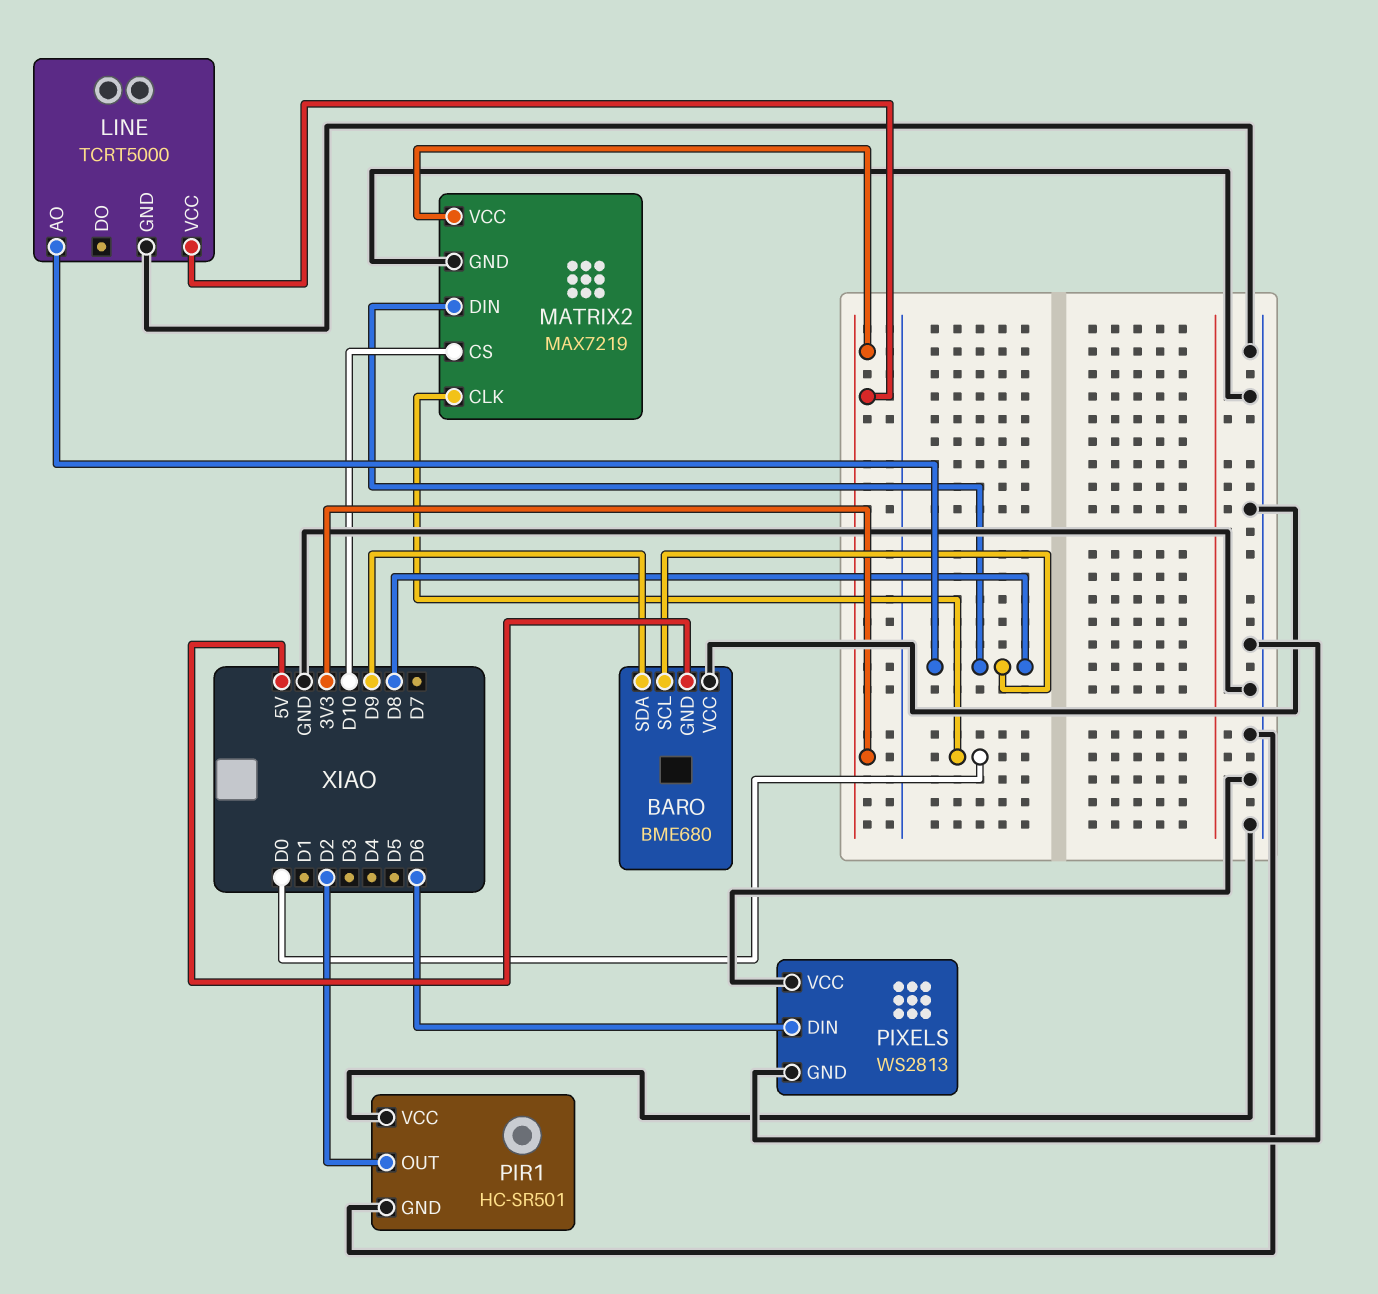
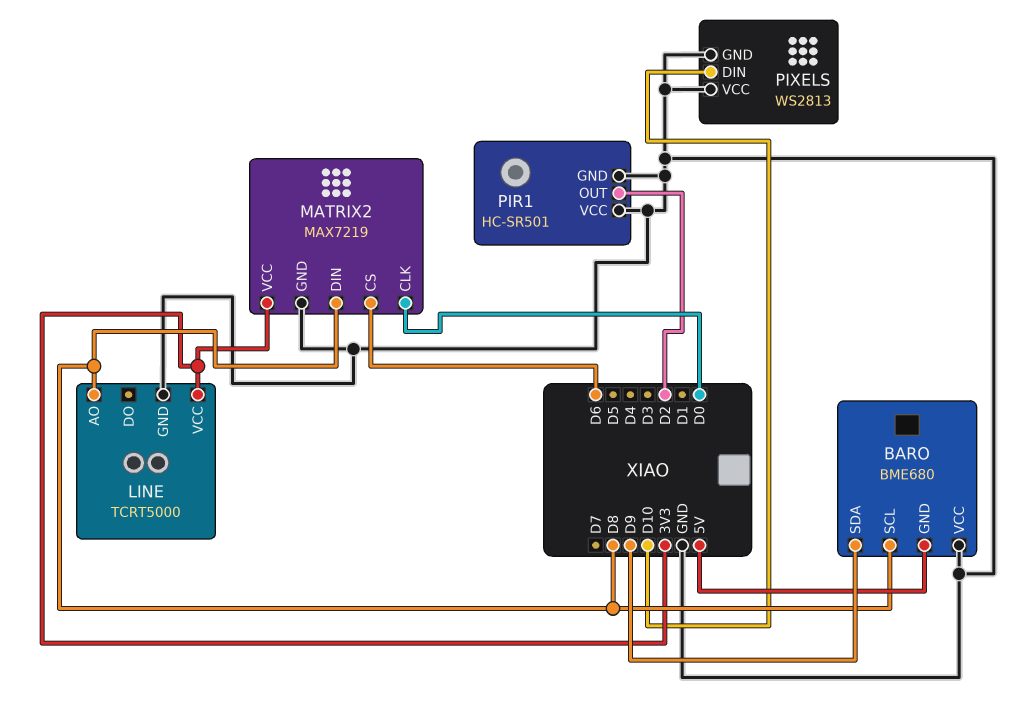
MATRIX2 pin CS: D10 -> D6
PIXELS pin DIN: D6 -> D10

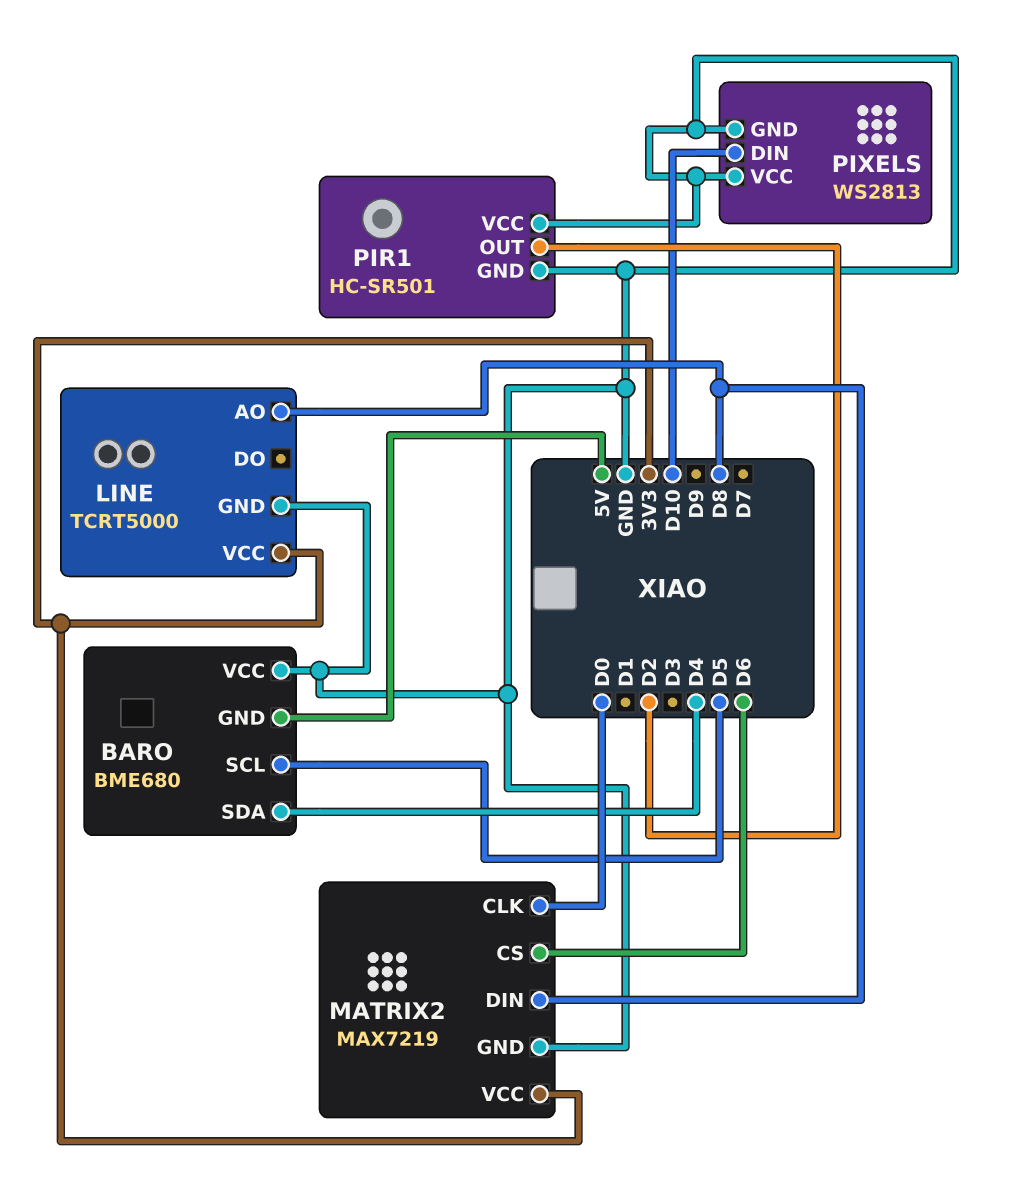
BARO pin SCL: D8 -> D5
BARO pin SDA: D9 -> D4

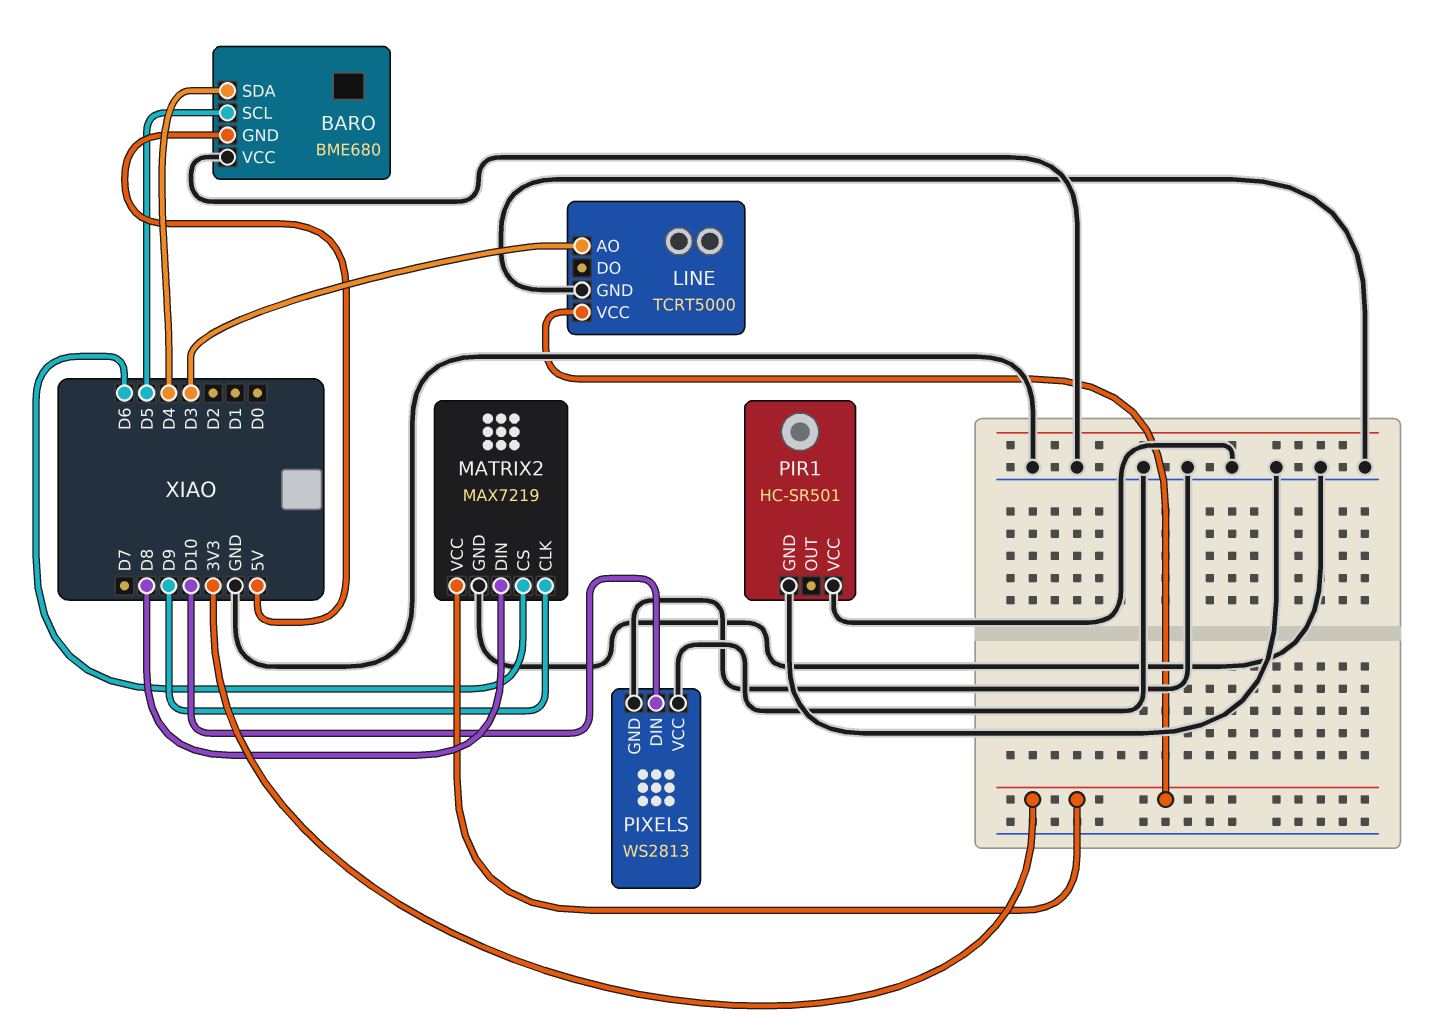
LINE pin AO: D8 -> D3
MATRIX2 pin CLK: D0 -> D9
PIR1 pin OUT: D2 -> none

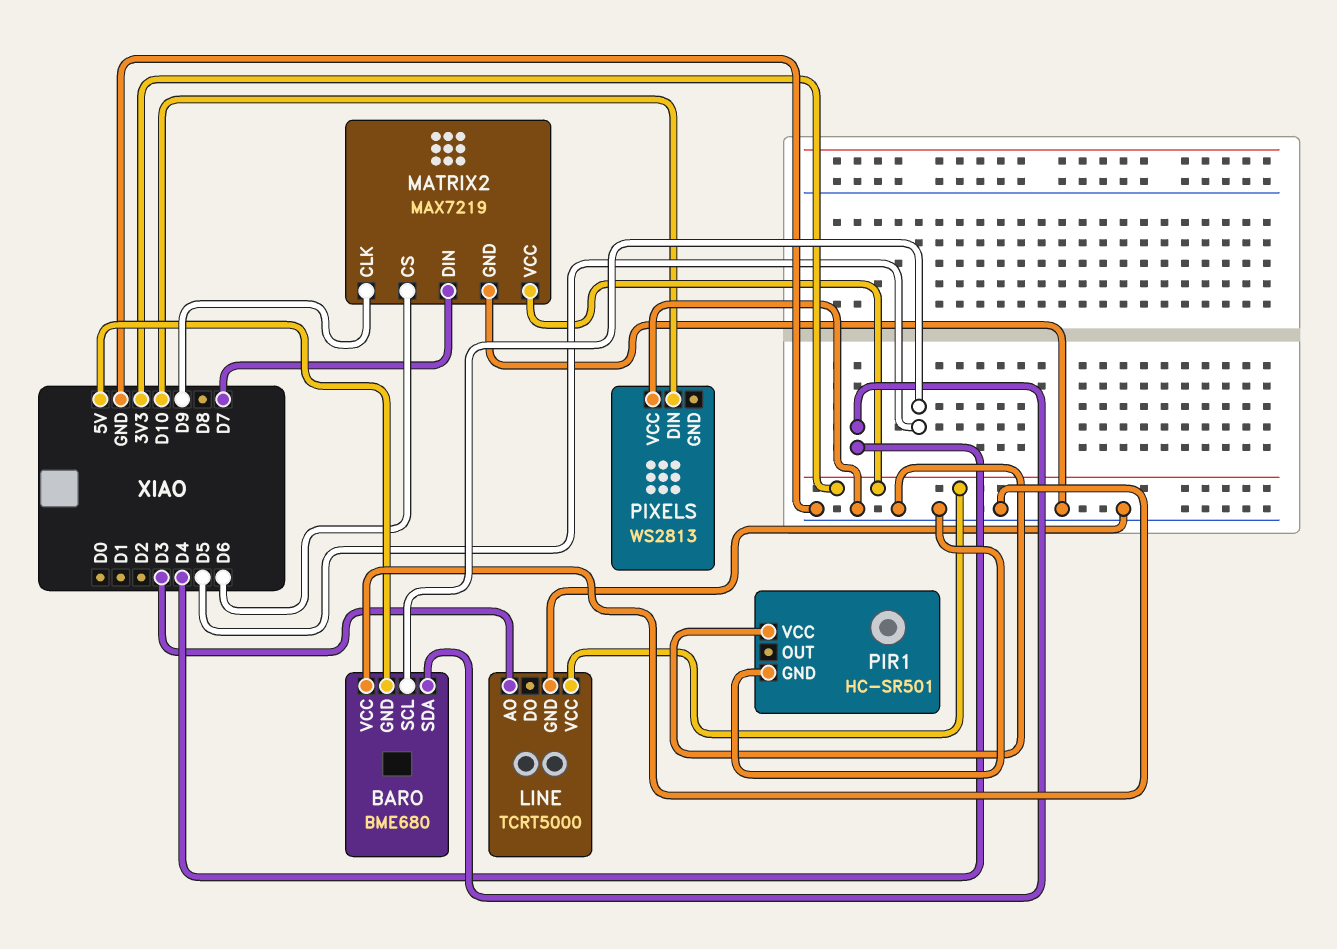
MATRIX2 pin DIN: D8 -> D7
PIXELS pin GND: GND -> none

